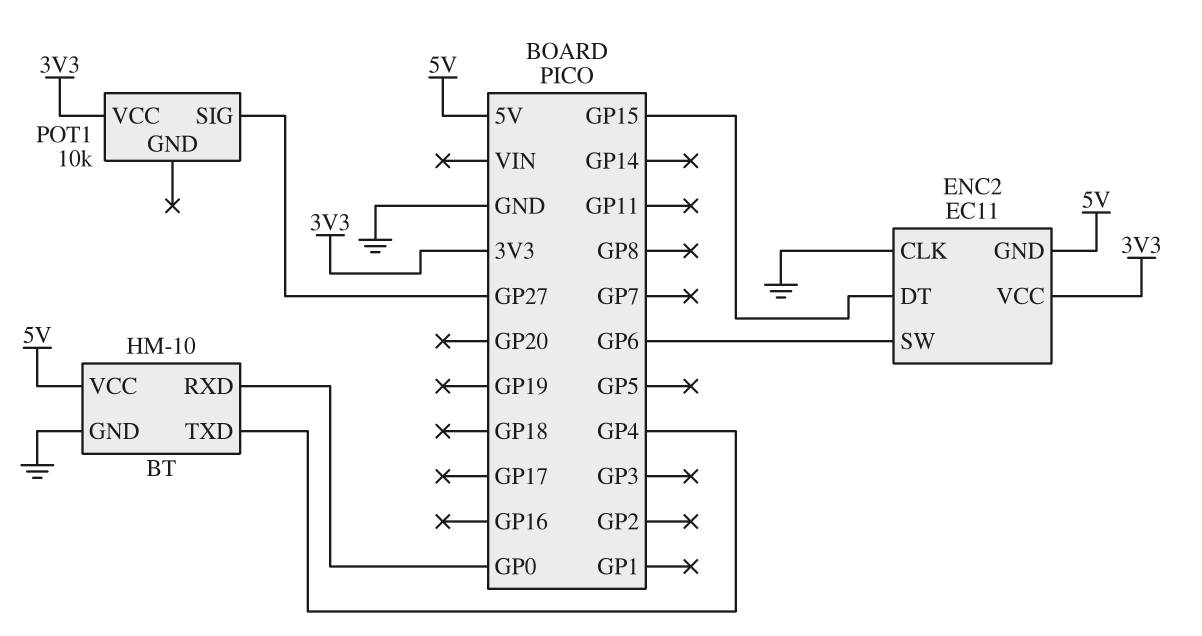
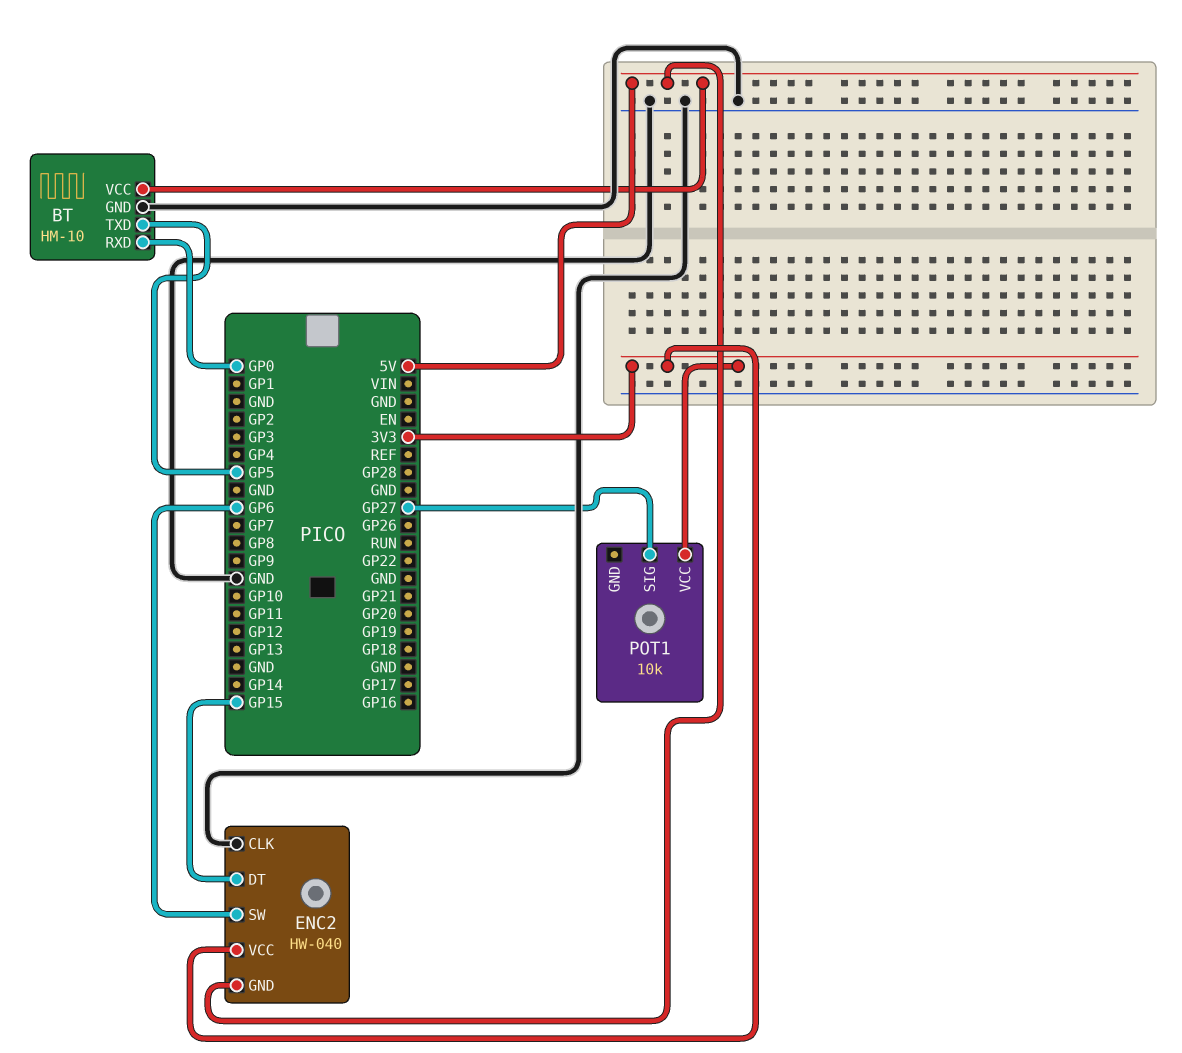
BT pin TXD: GP4 -> GP5
ENC2: EC11 -> HW-040

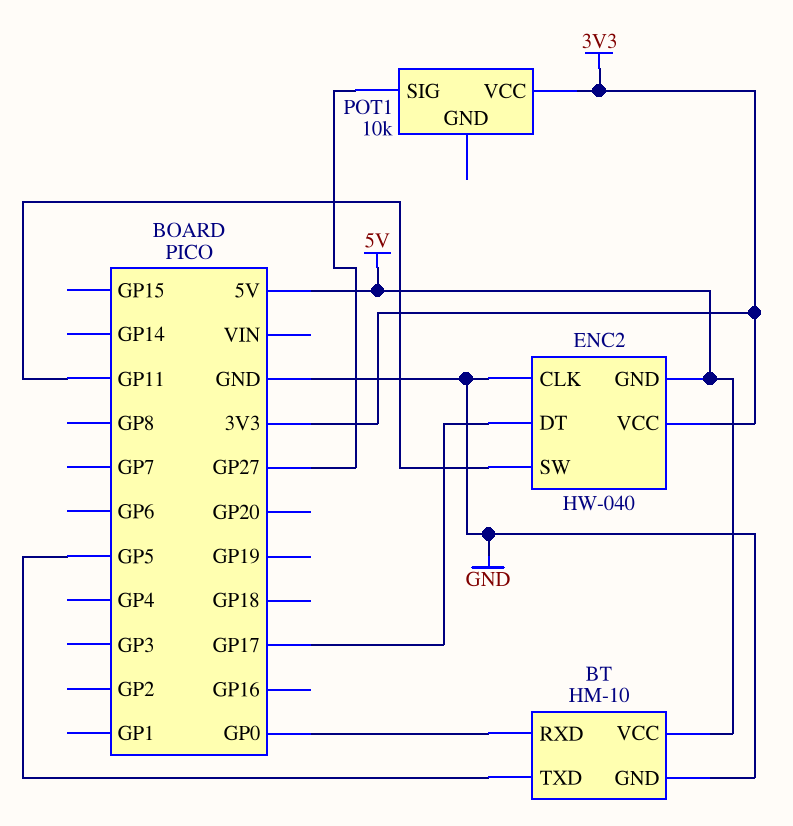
ENC2 pin DT: GP15 -> GP17
ENC2 pin SW: GP6 -> GP11

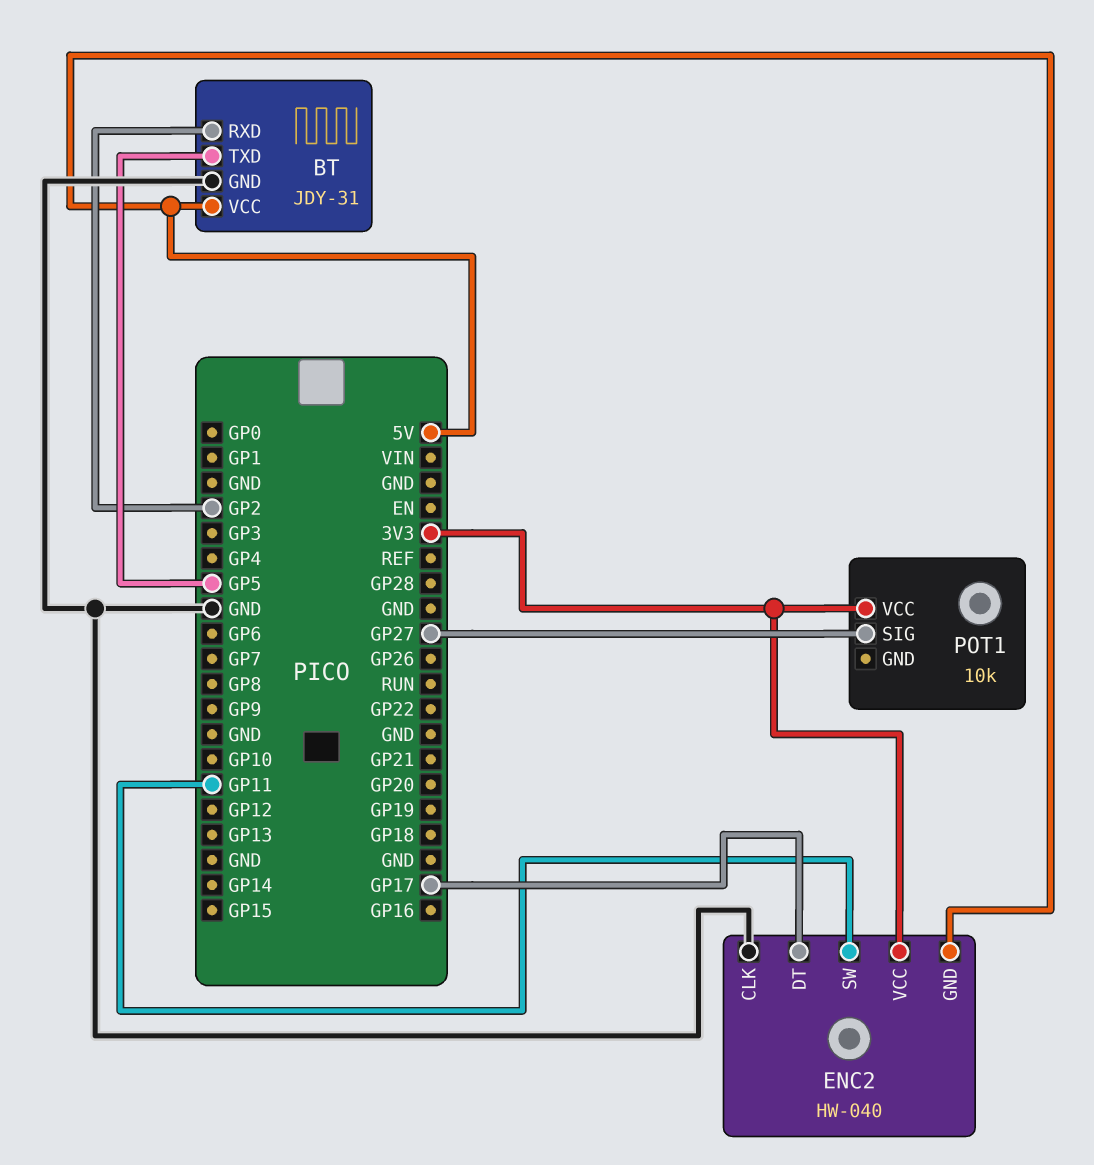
BT: HM-10 -> JDY-31
BT pin RXD: GP0 -> GP2

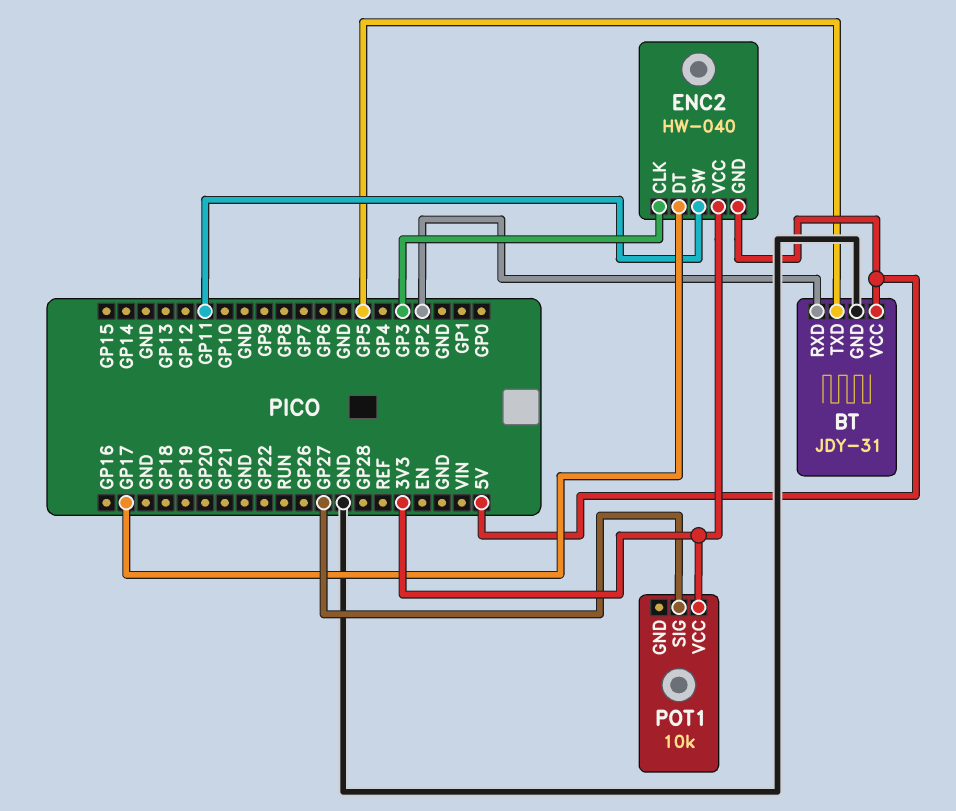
ENC2 pin CLK: GND -> GP3

